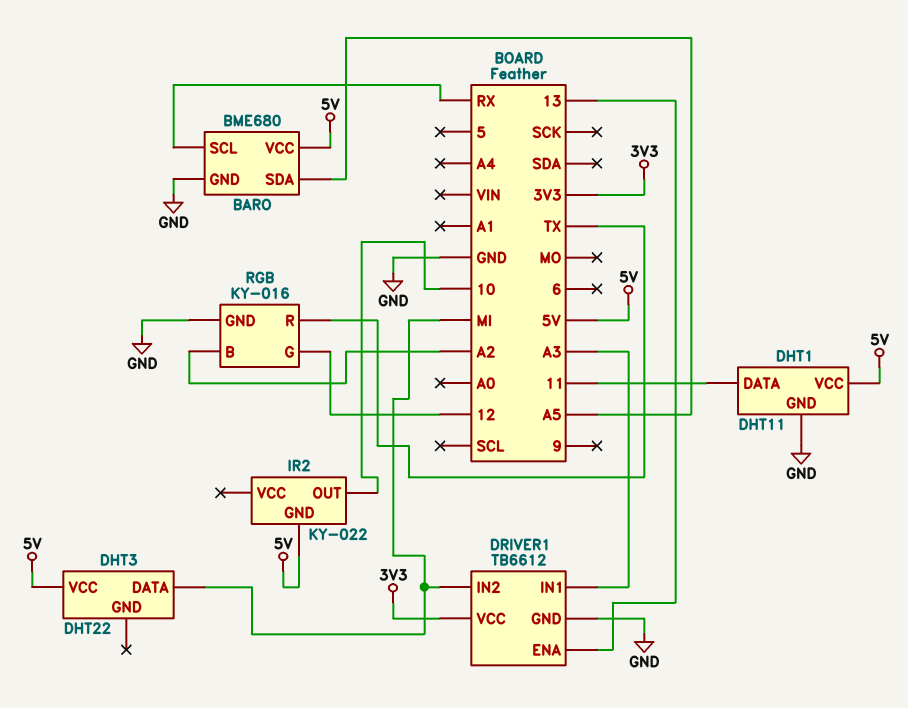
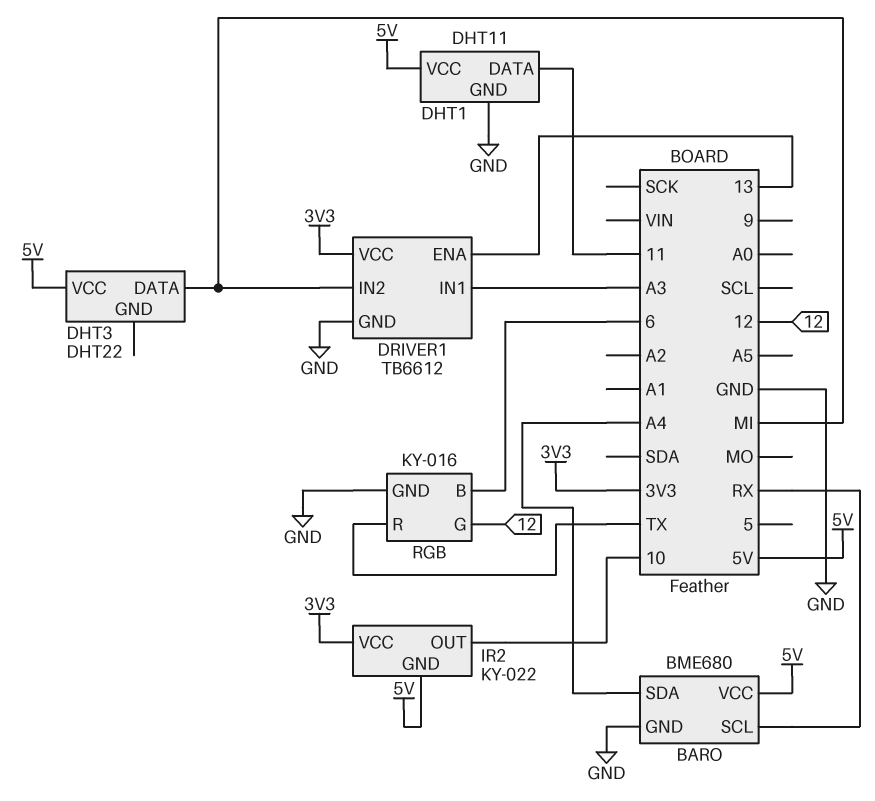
BARO pin SDA: A5 -> A4
IR2 pin VCC: none -> 3V3
RGB pin B: A2 -> 6

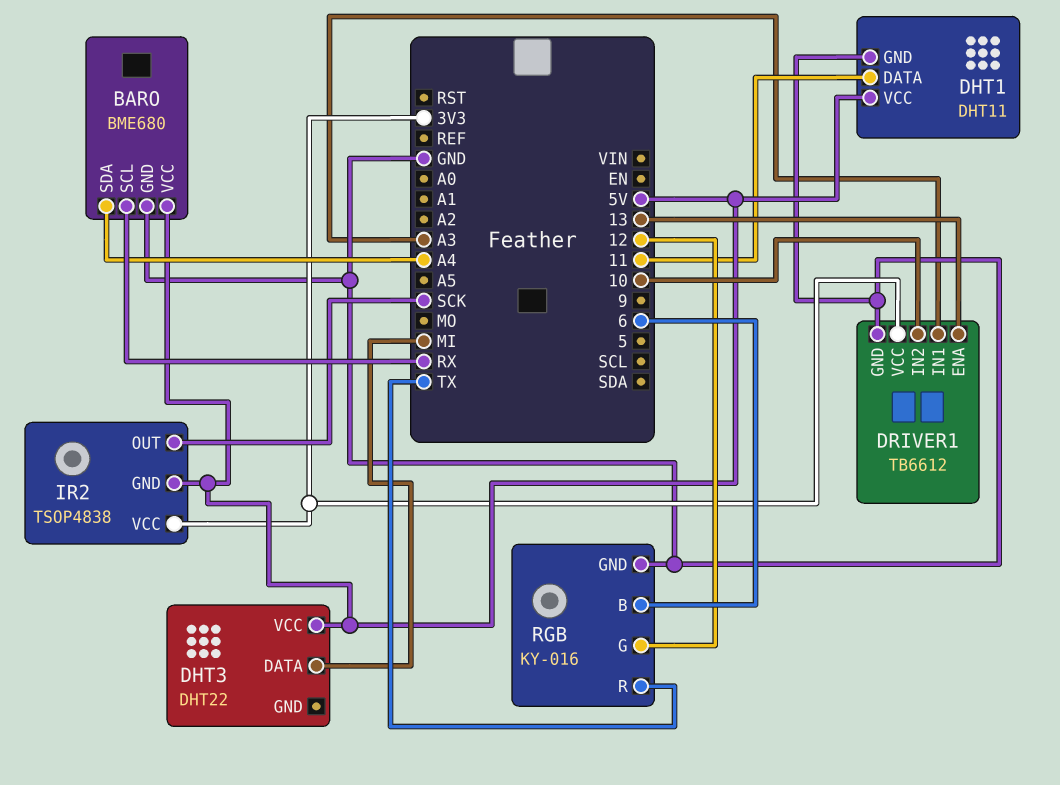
DRIVER1 pin IN2: MI -> 10
IR2: KY-022 -> TSOP4838
IR2 pin OUT: 10 -> SCK

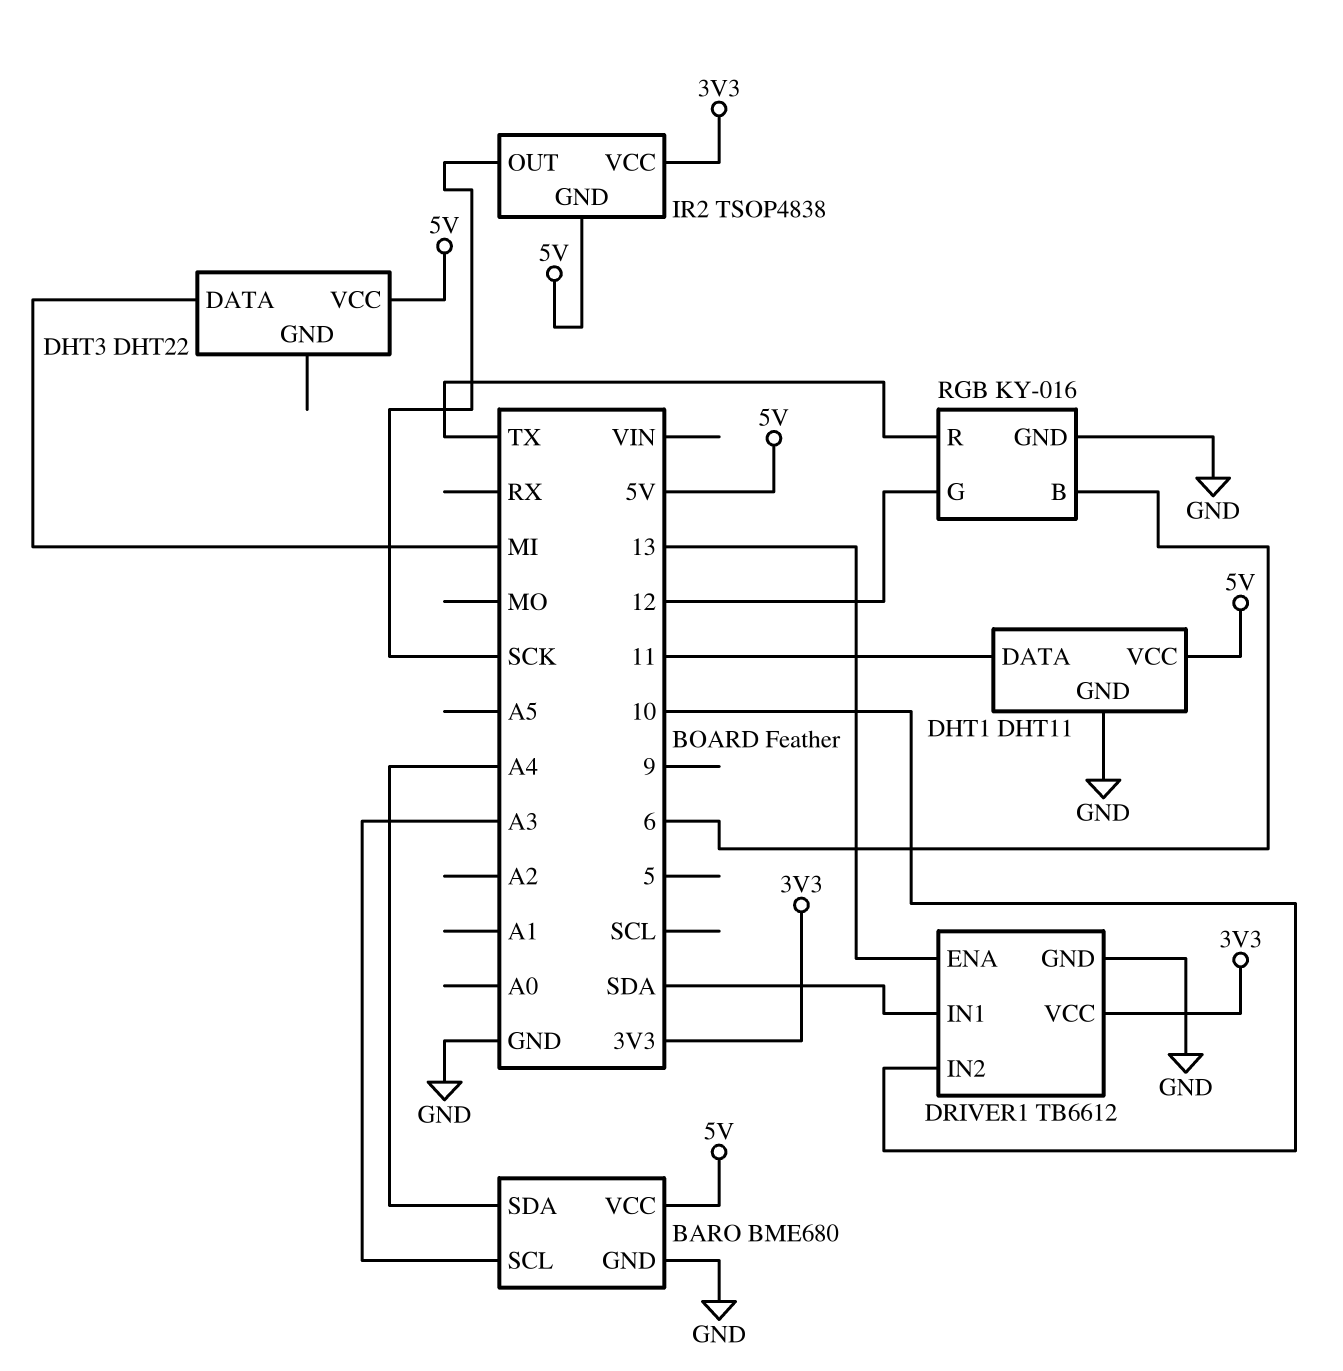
BARO pin SCL: RX -> A3
DRIVER1 pin IN1: A3 -> SDA

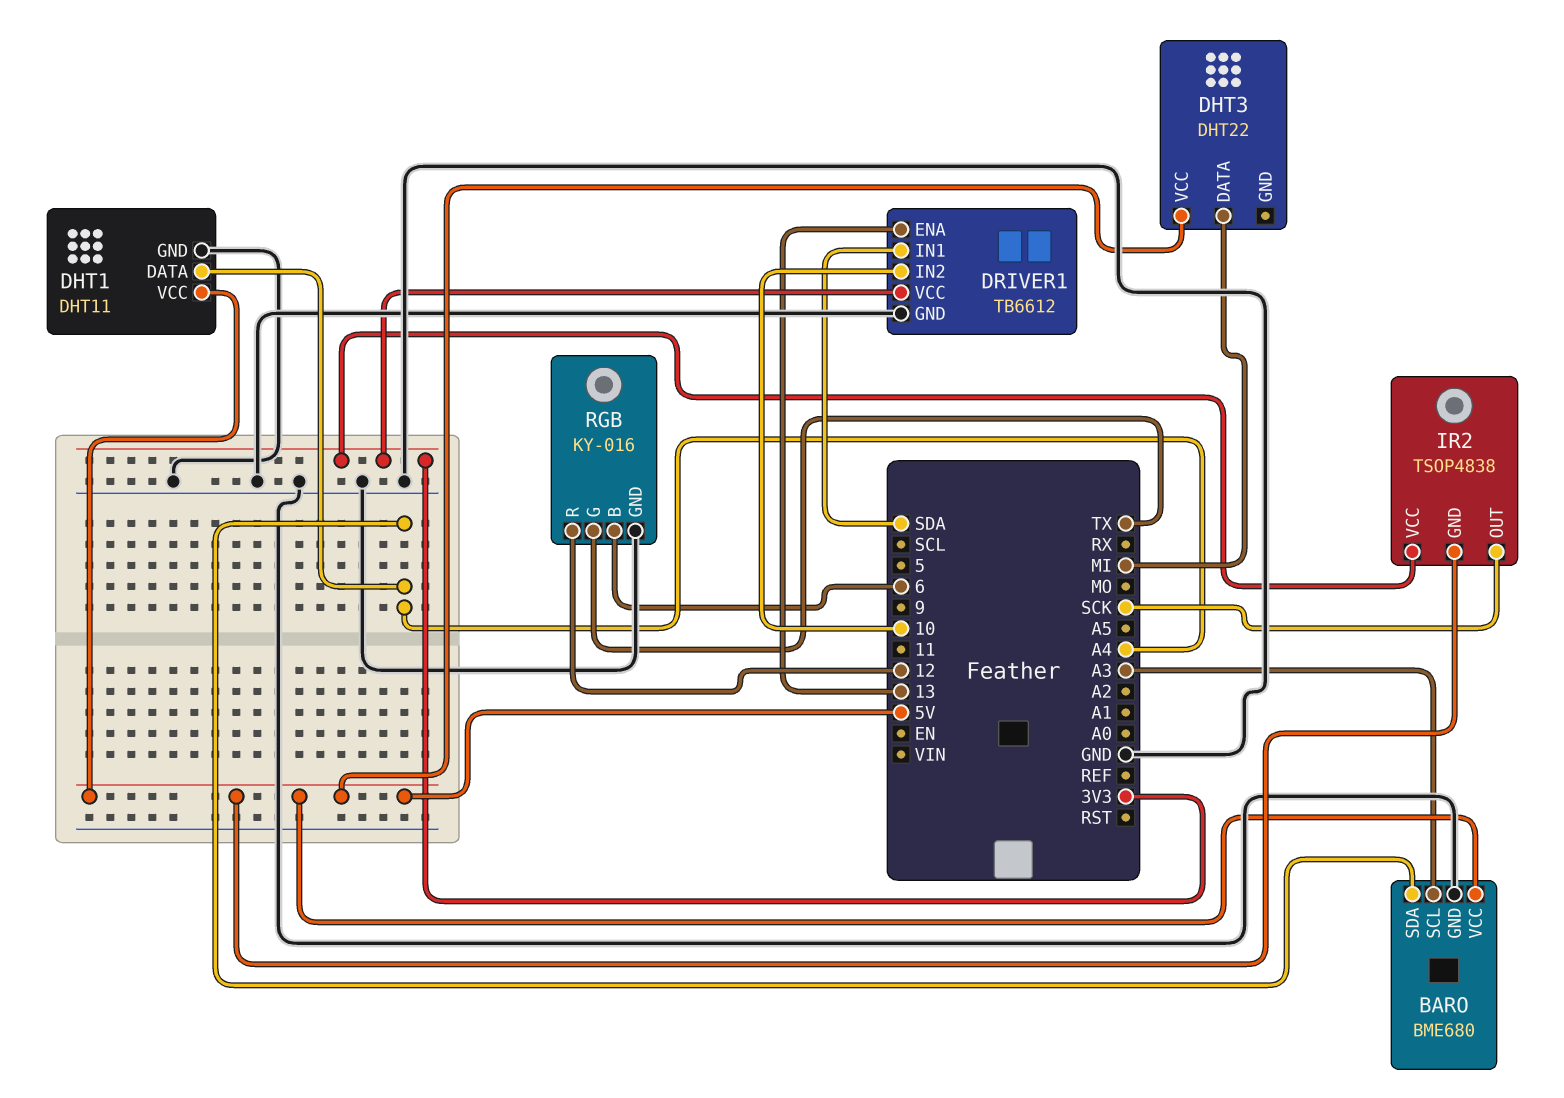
DHT1 pin DATA: 11 -> A4
RGB pin G: 12 -> TX
RGB pin R: TX -> 12

